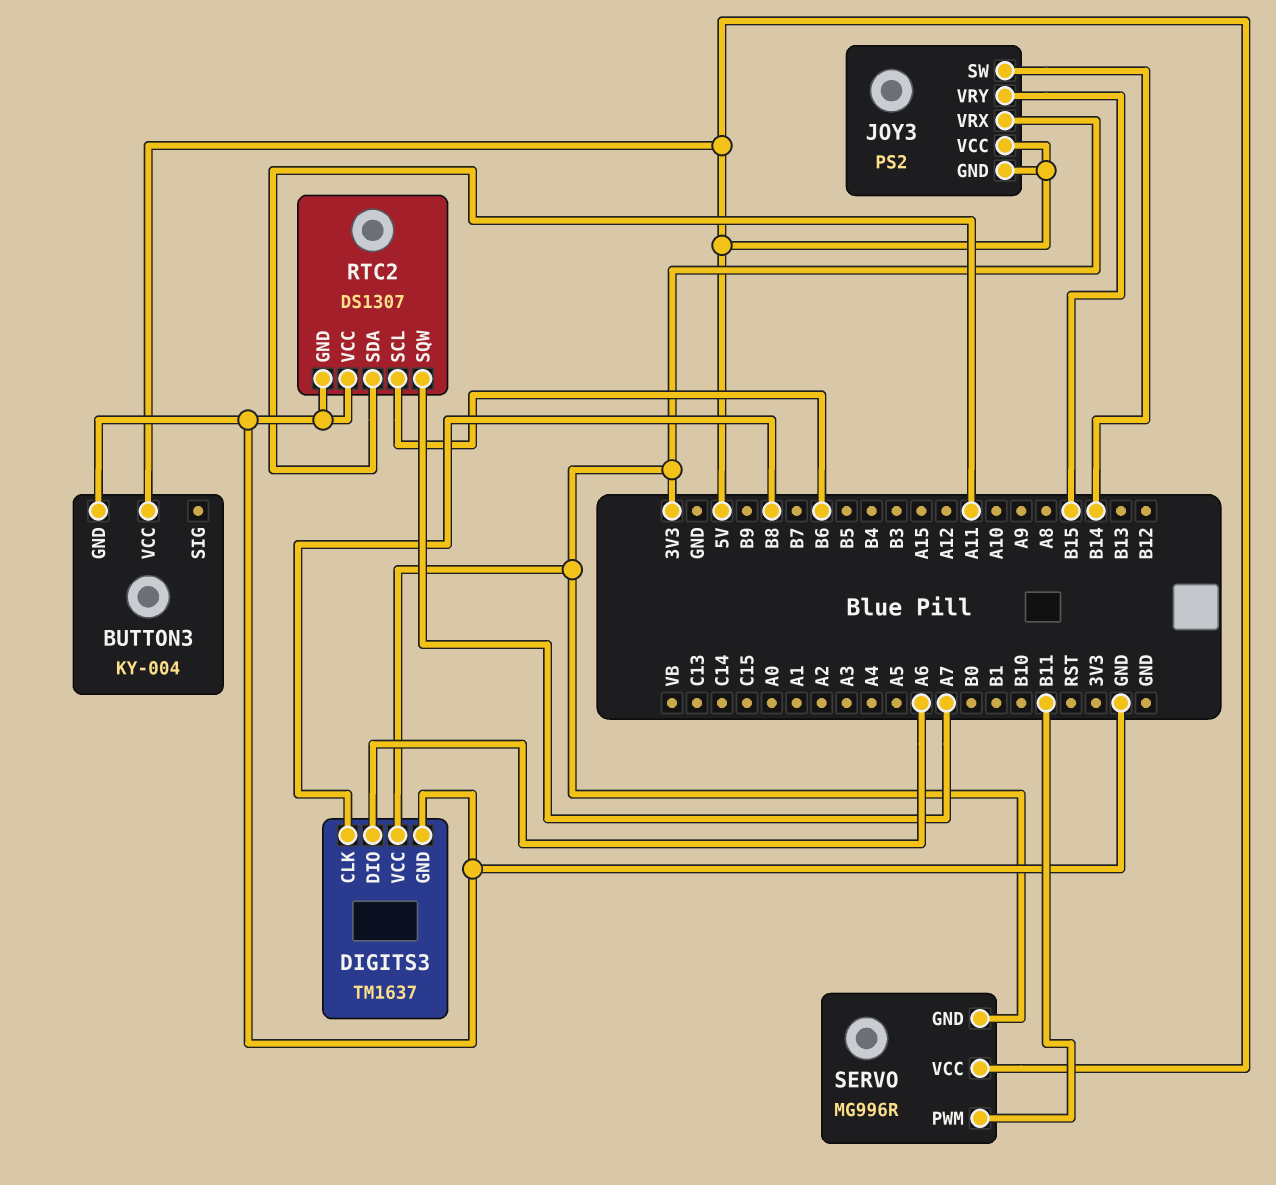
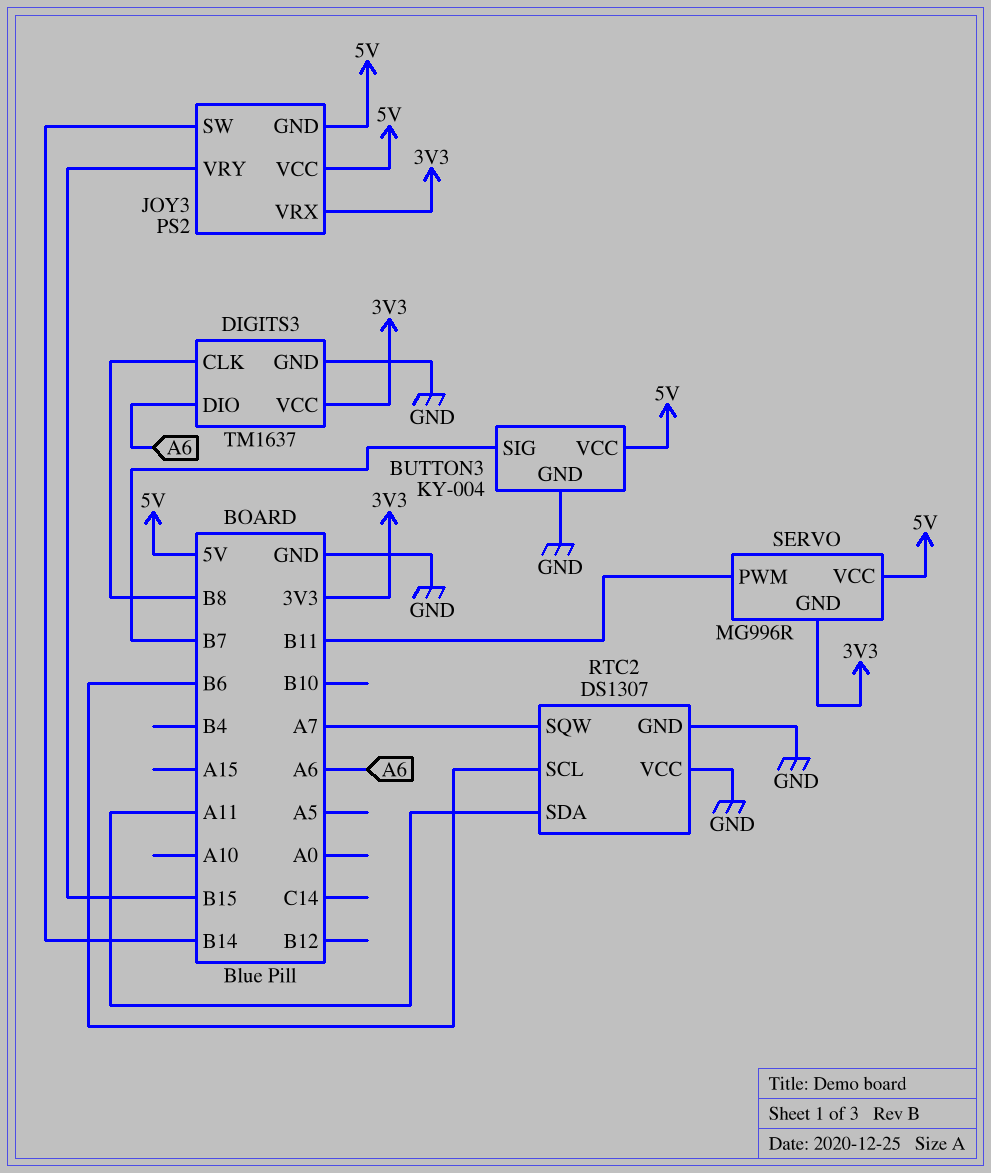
BUTTON3 pin SIG: none -> B7

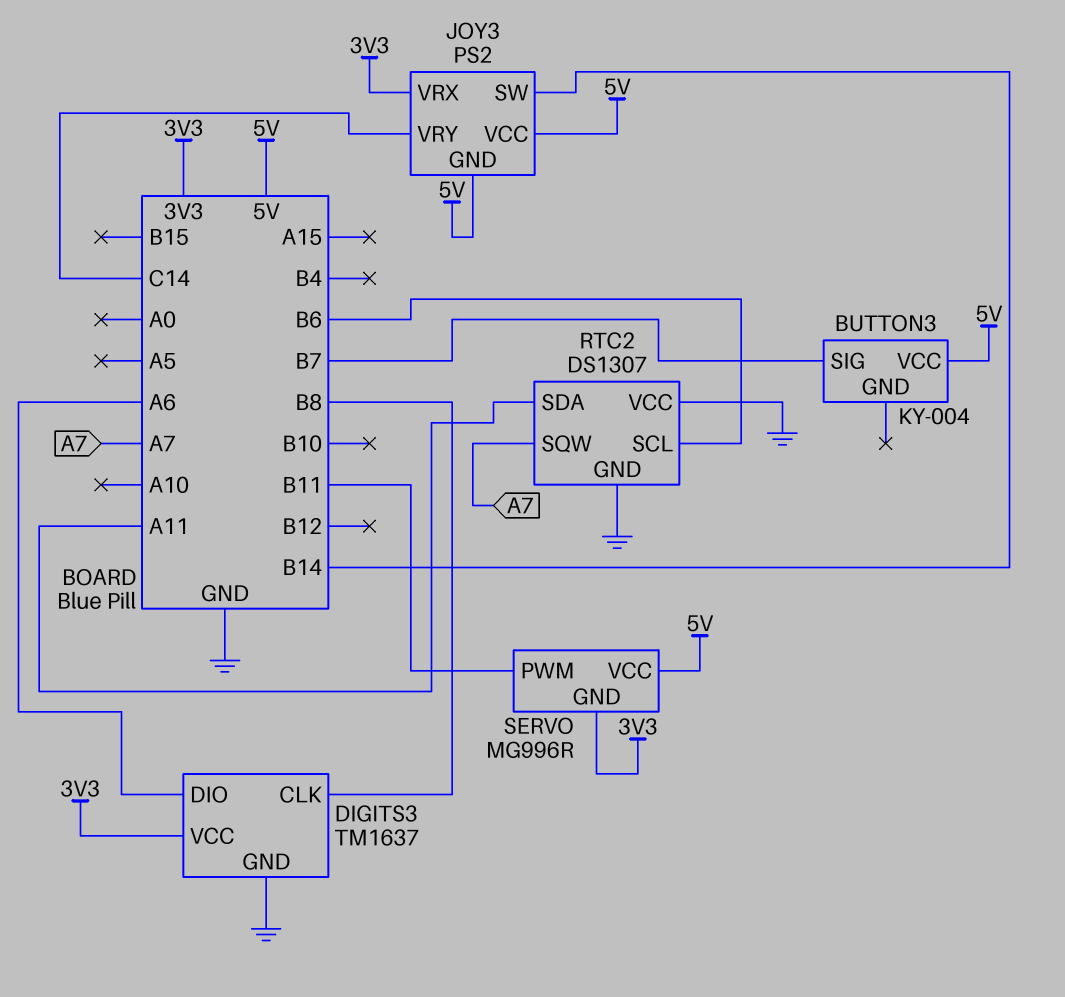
BUTTON3 pin GND: GND -> none
JOY3 pin VRY: B15 -> C14

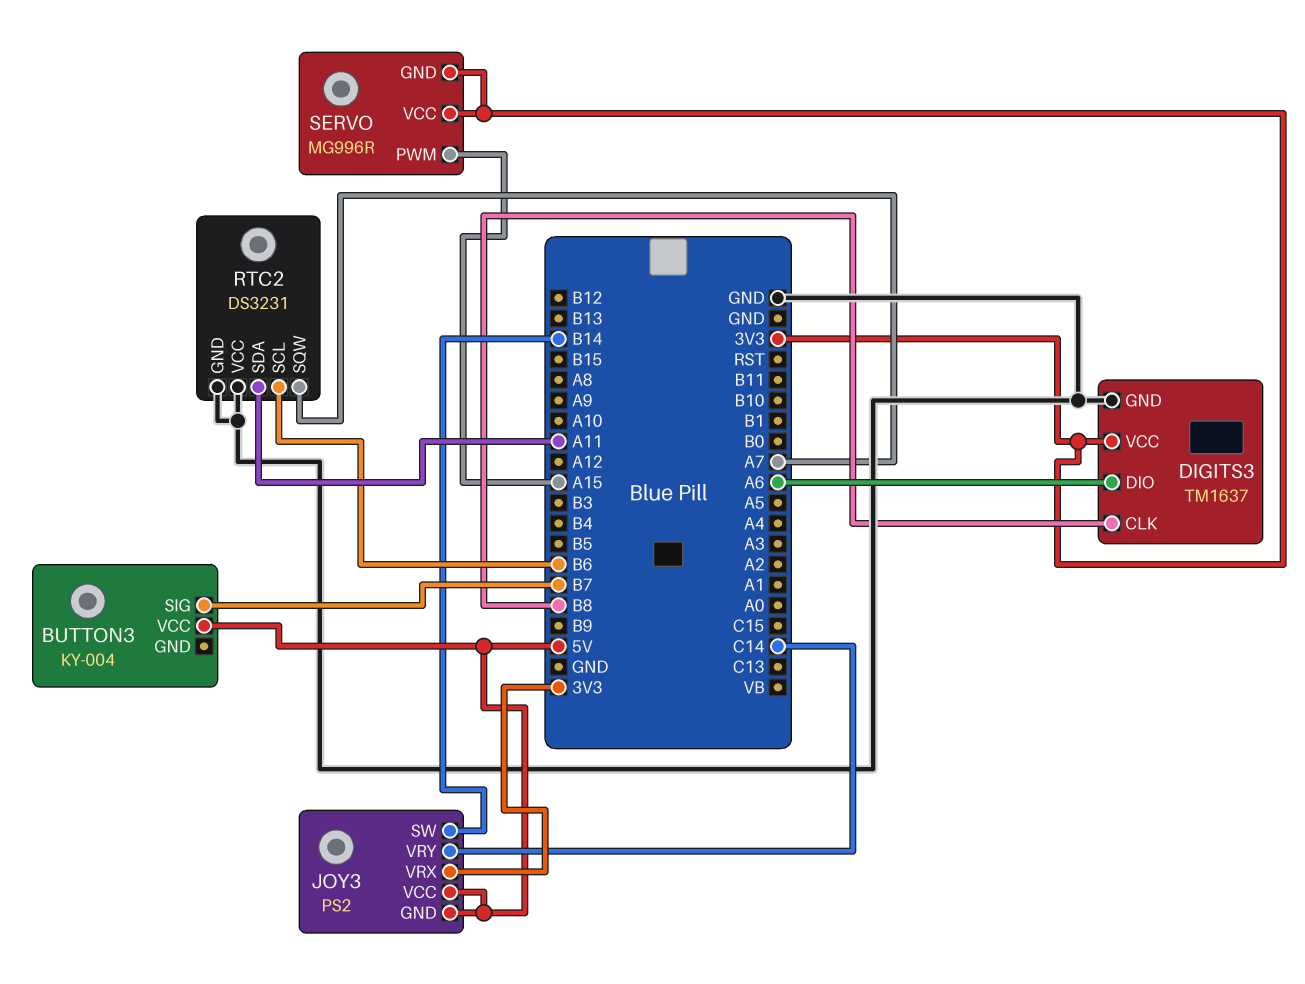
RTC2: DS1307 -> DS3231
SERVO pin PWM: B11 -> A15
SERVO pin VCC: 5V -> 3V3

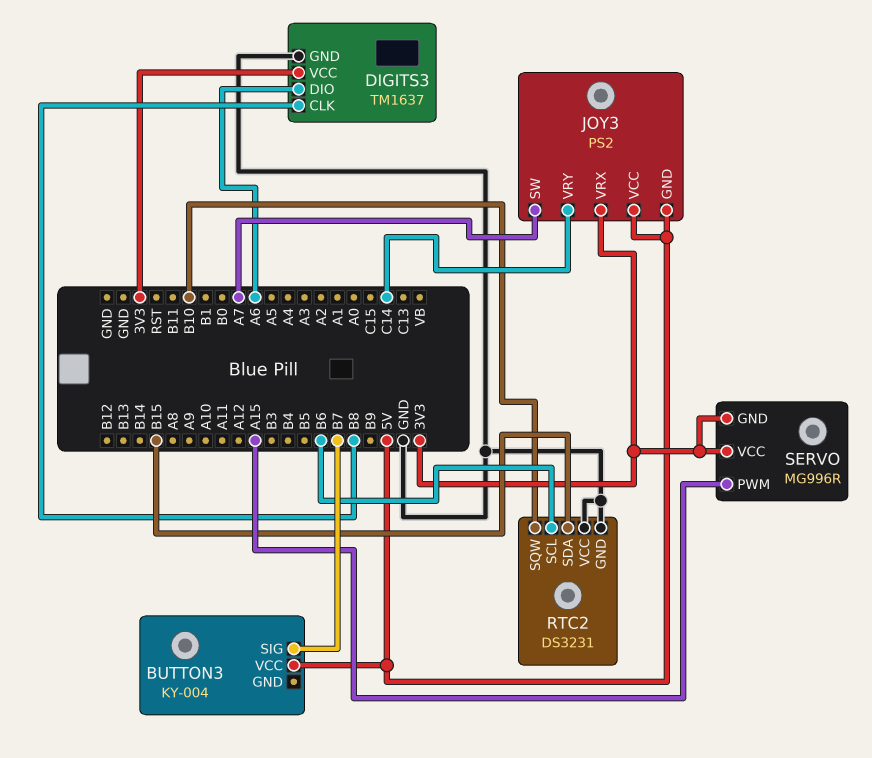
JOY3 pin SW: B14 -> A7
RTC2 pin SDA: A11 -> B15
RTC2 pin SQW: A7 -> B10

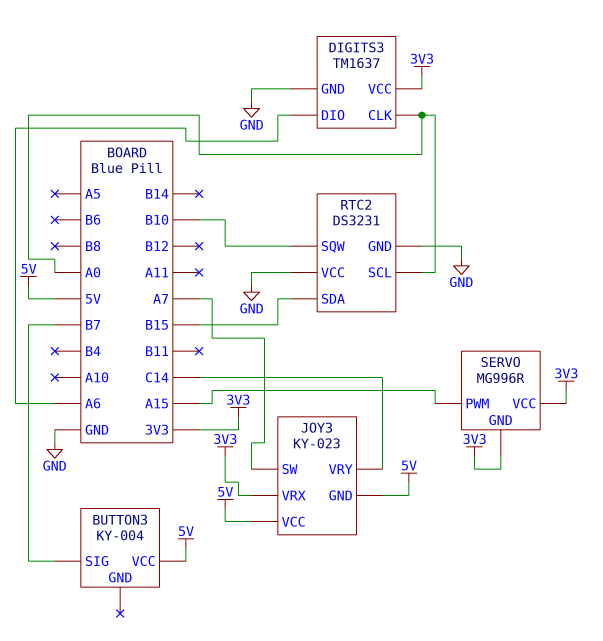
DIGITS3 pin CLK: B8 -> A0
JOY3: PS2 -> KY-023
RTC2 pin SCL: B6 -> A0

